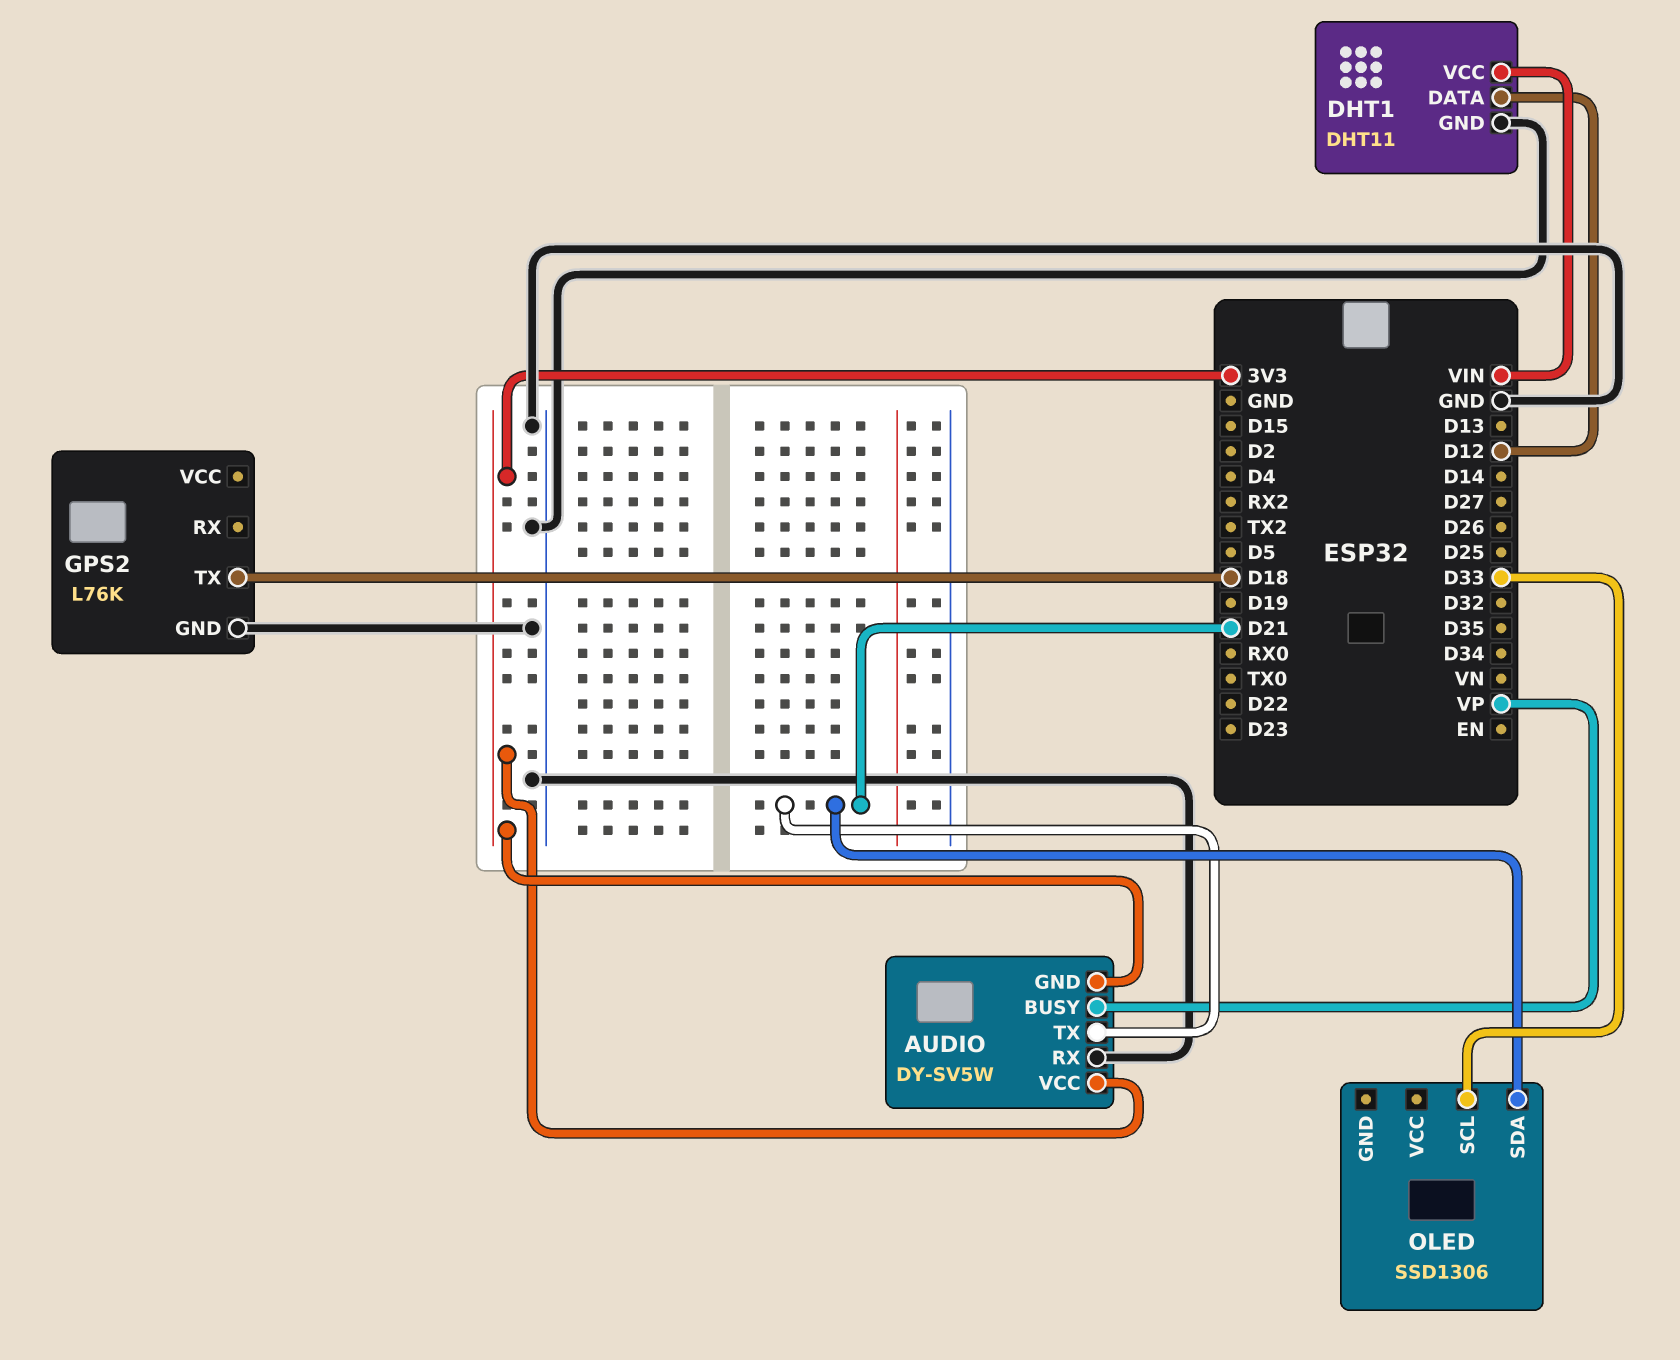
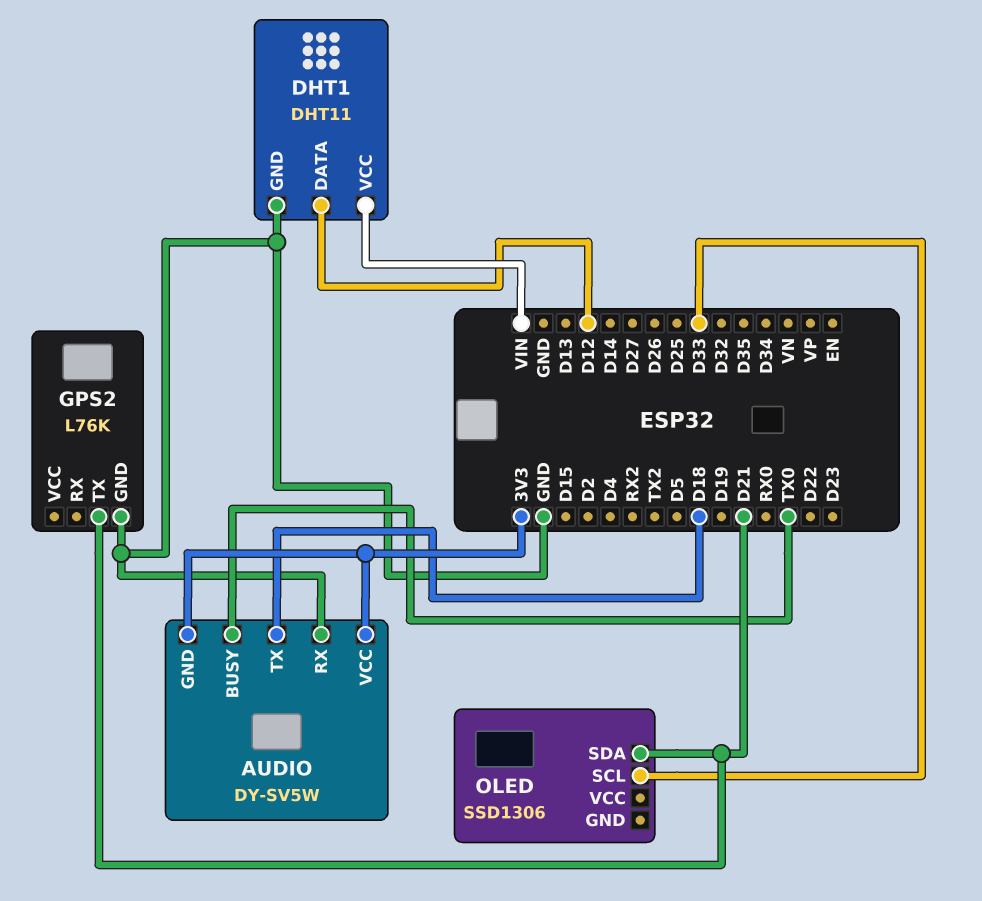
AUDIO pin BUSY: VP -> TX0
AUDIO pin TX: D21 -> D18
GPS2 pin TX: D18 -> D21

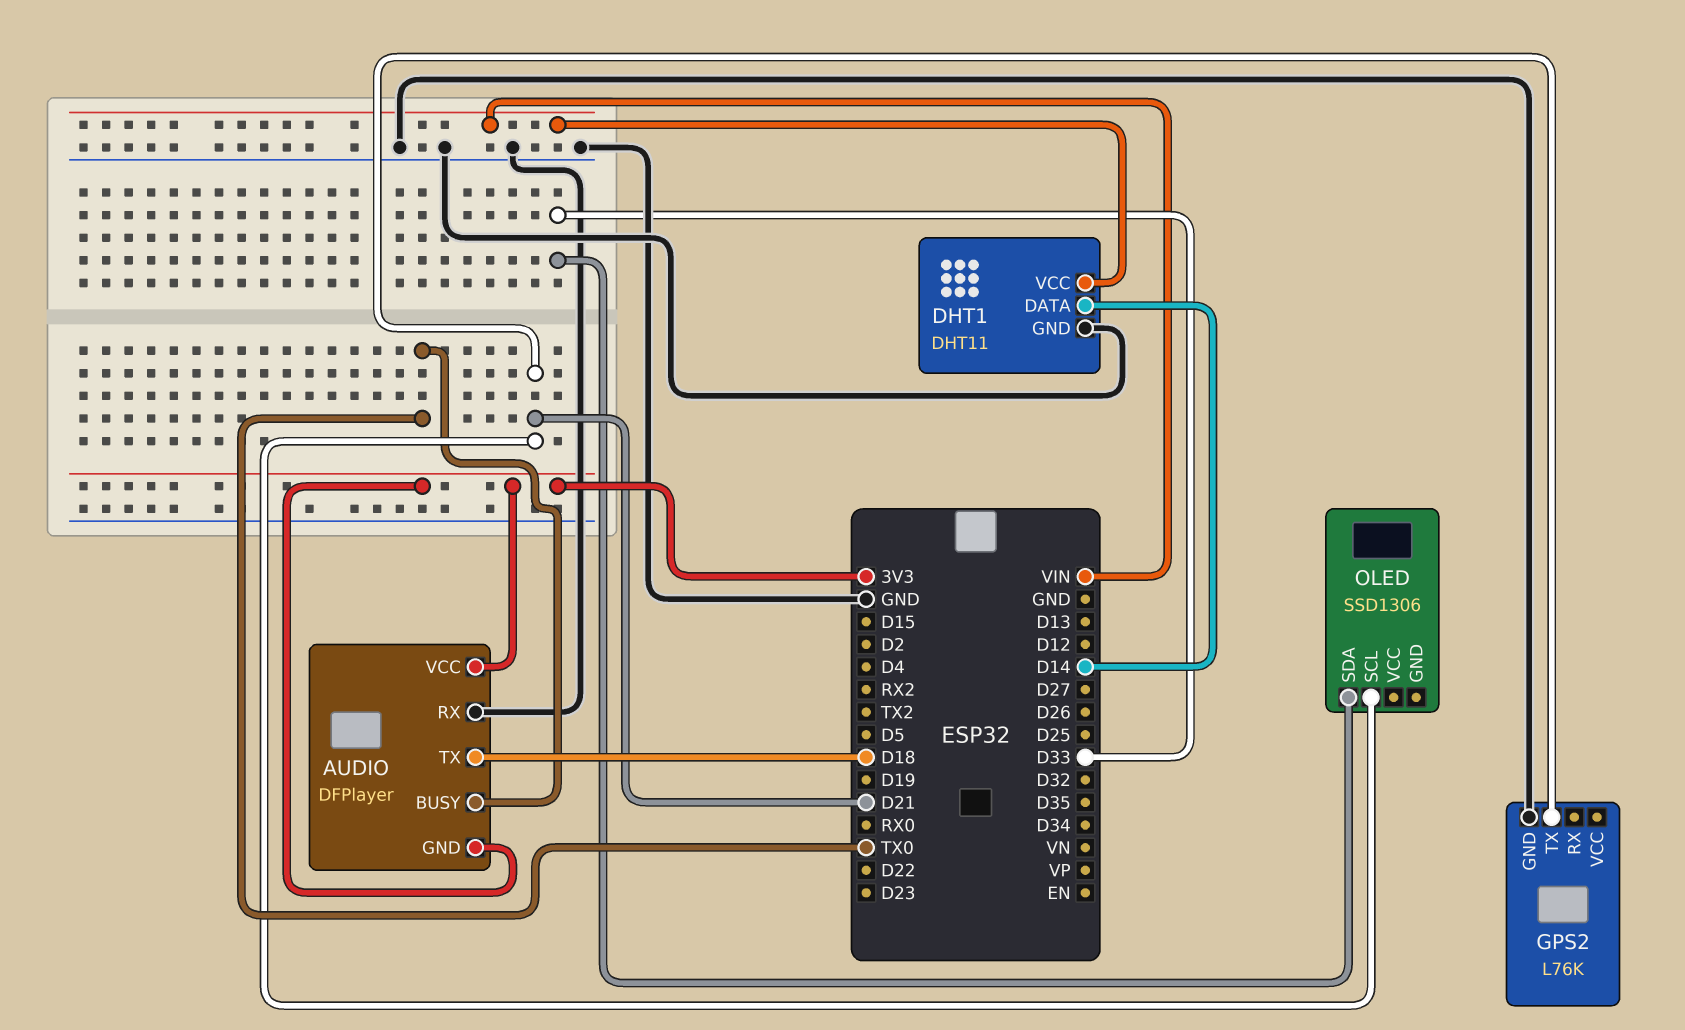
AUDIO: DY-SV5W -> DFPlayer
DHT1 pin DATA: D12 -> D14
OLED pin SCL: D33 -> D21
OLED pin SDA: D21 -> D33

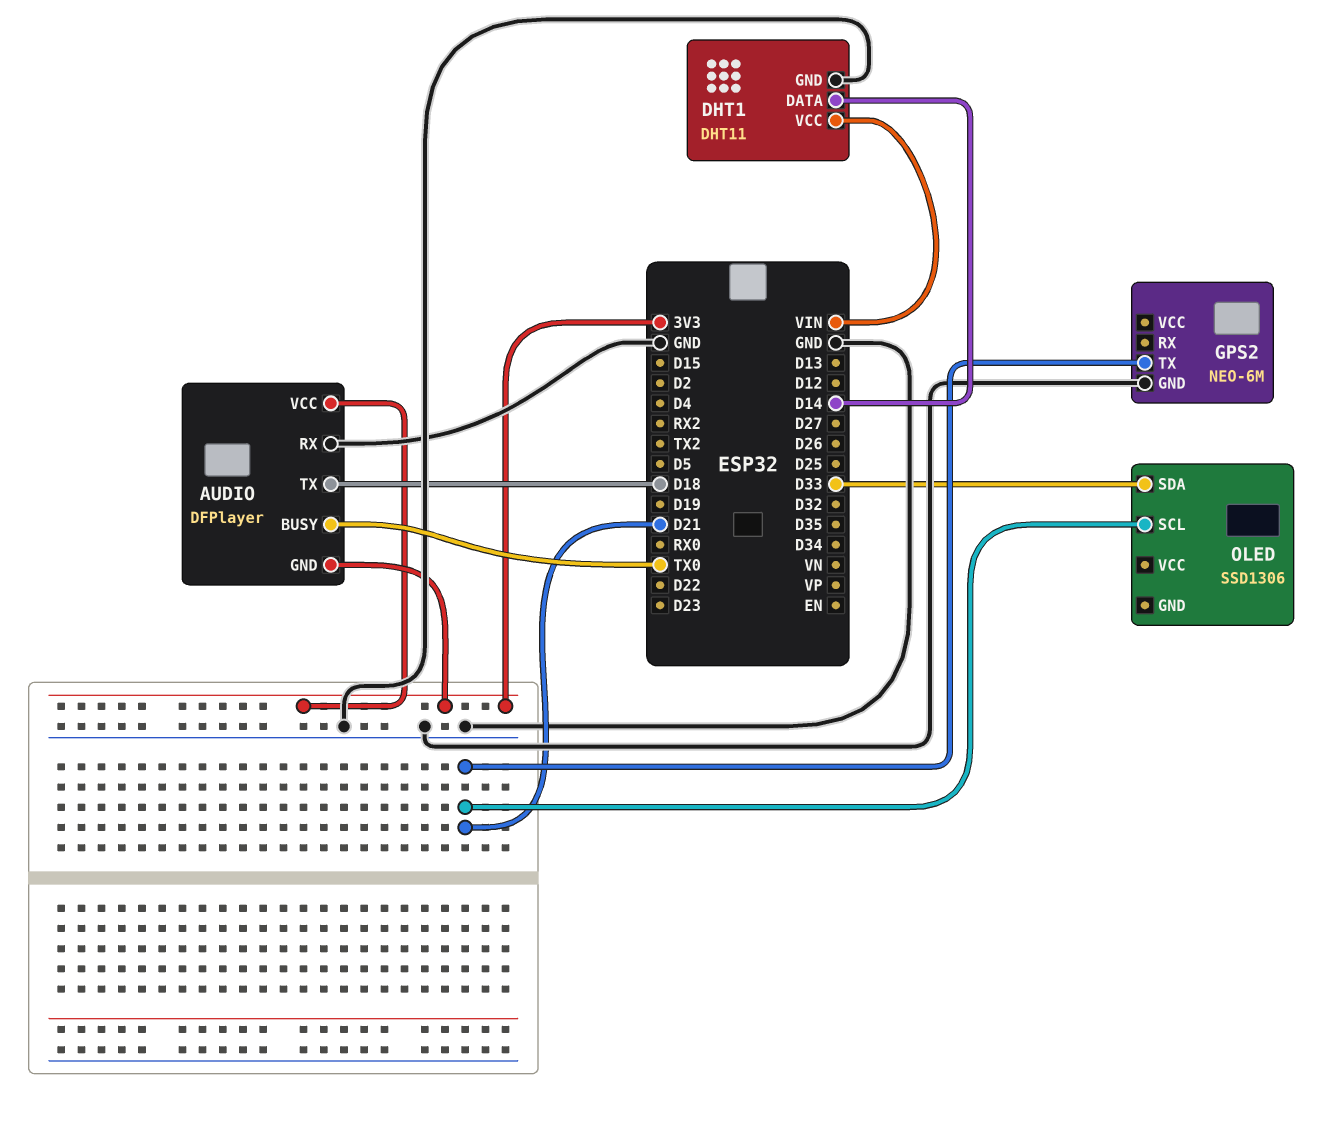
GPS2: L76K -> NEO-6M

